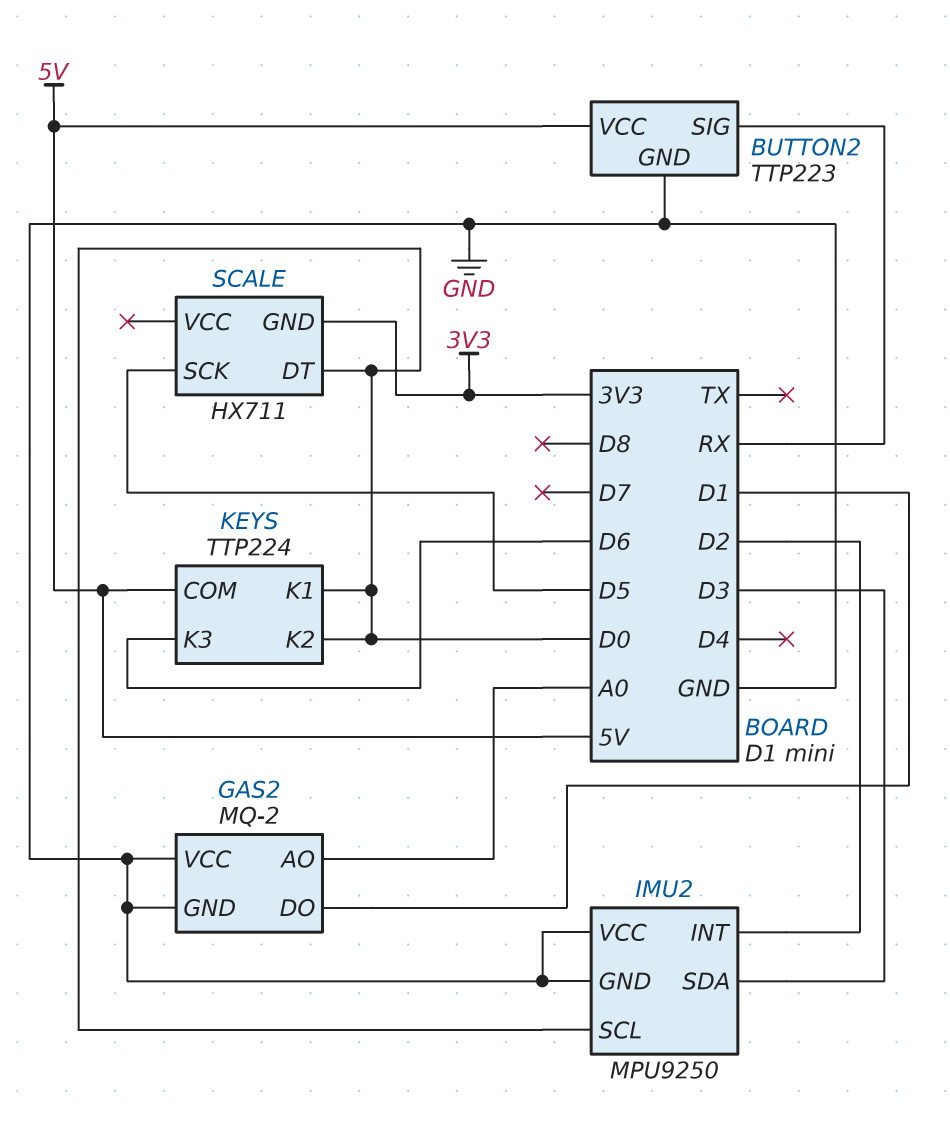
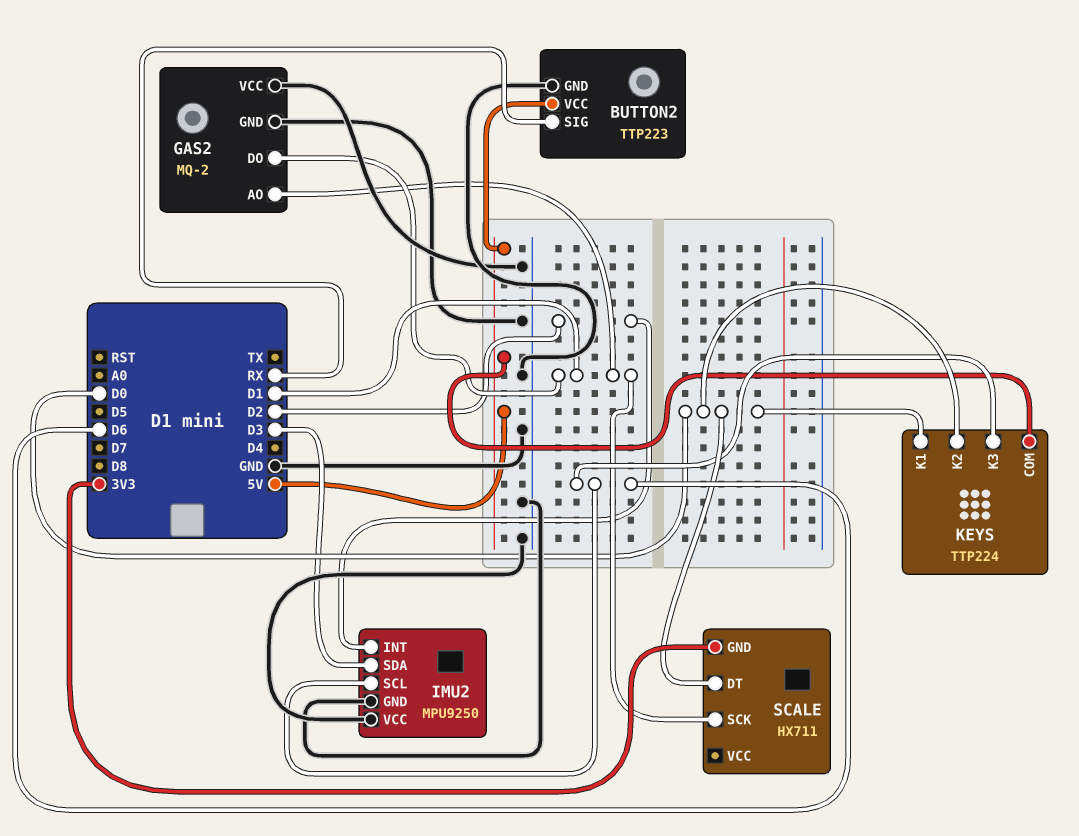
GAS2 pin AO: A0 -> D1
IMU2 pin SCL: D0 -> D6
SCALE pin SCK: D5 -> D1

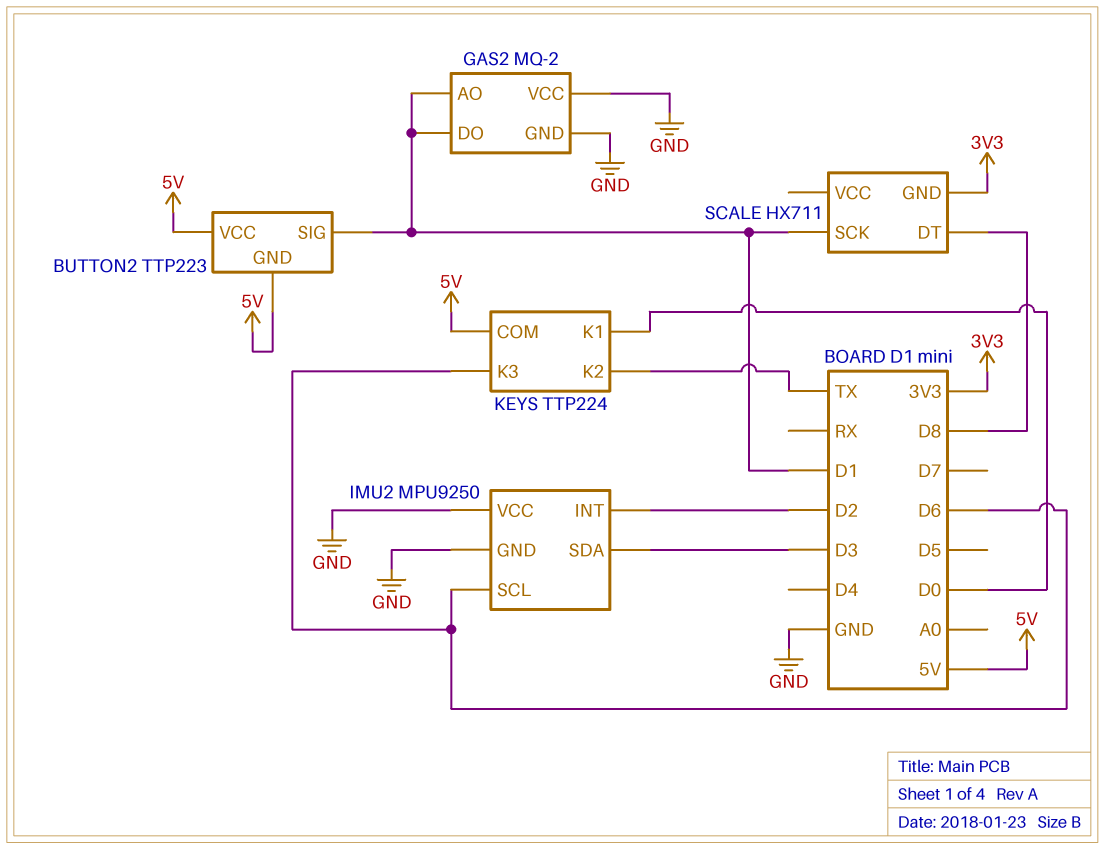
BUTTON2 pin GND: GND -> 5V
BUTTON2 pin SIG: RX -> D1
KEYS pin K2: D0 -> TX
SCALE pin DT: D0 -> D8

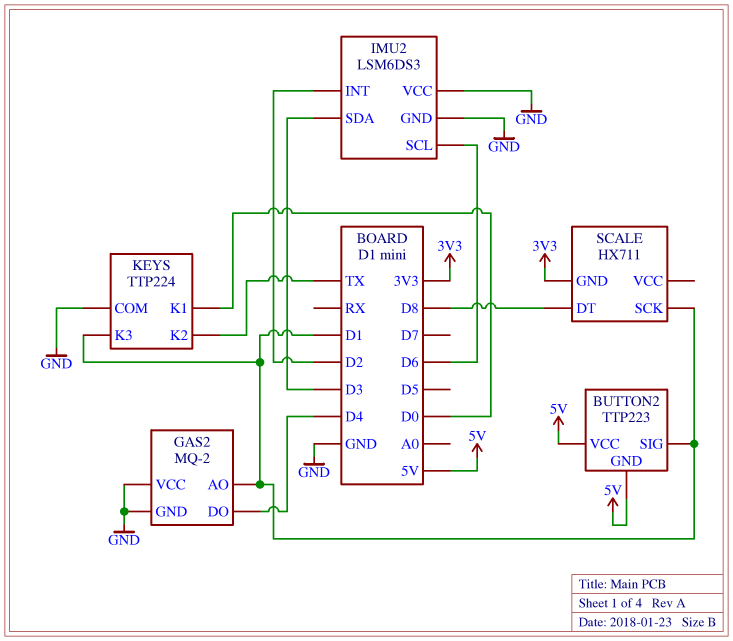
GAS2 pin DO: D1 -> D4
IMU2: MPU9250 -> LSM6DS3
KEYS pin COM: 5V -> GND
KEYS pin K3: D6 -> D1

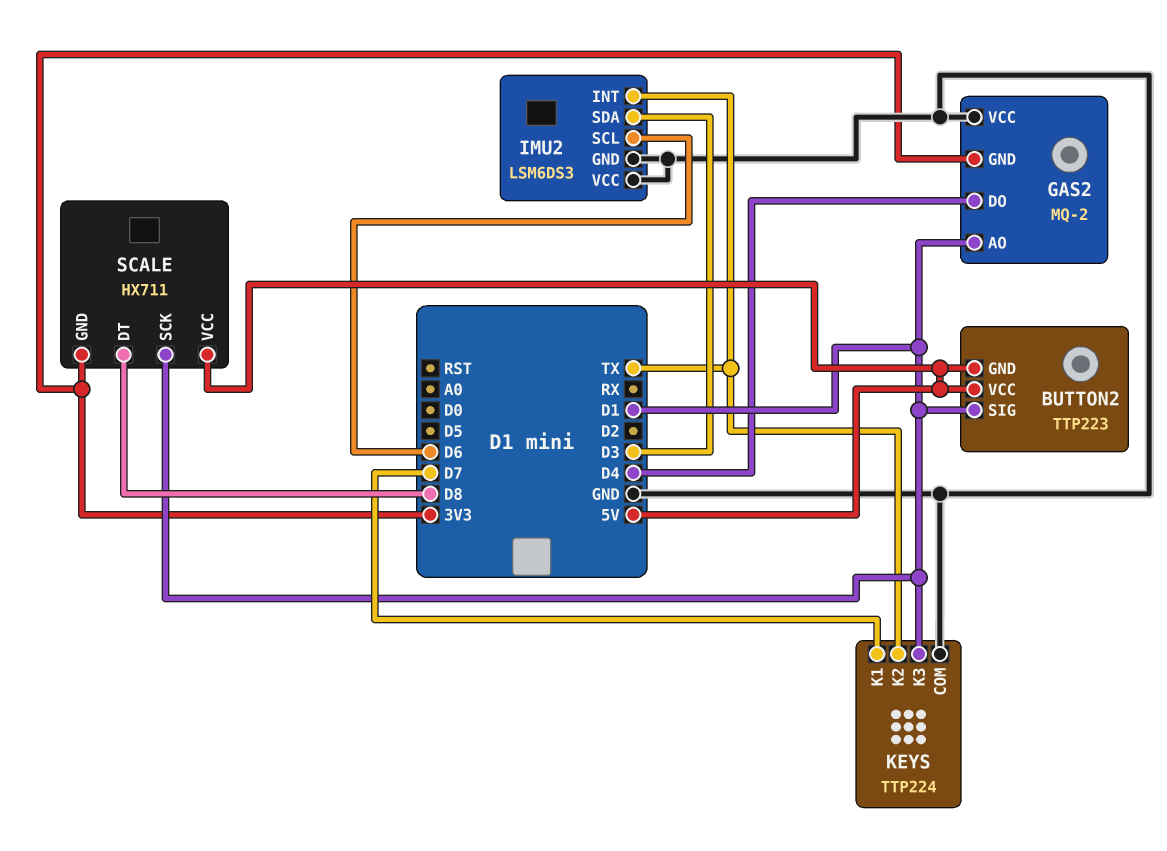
GAS2 pin GND: GND -> 3V3
IMU2 pin INT: D2 -> TX
KEYS pin K1: D0 -> D7
SCALE pin VCC: none -> 5V

